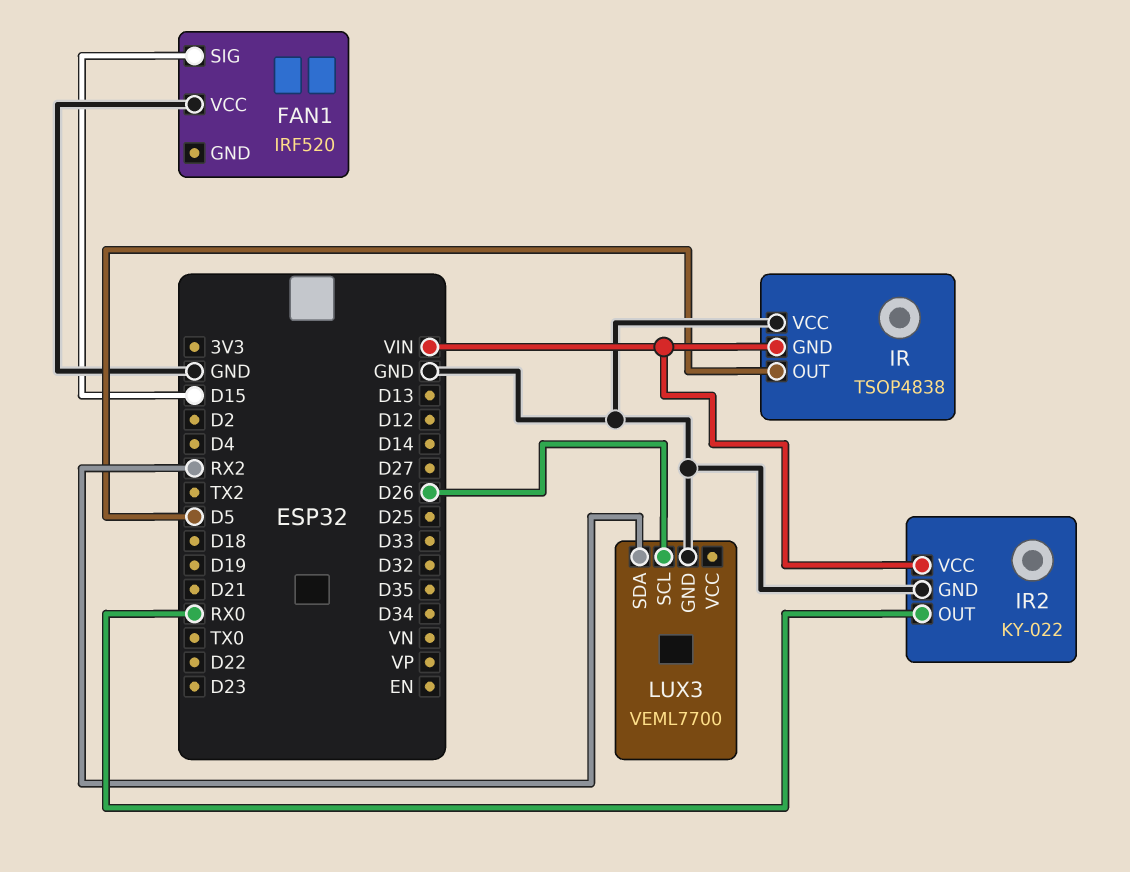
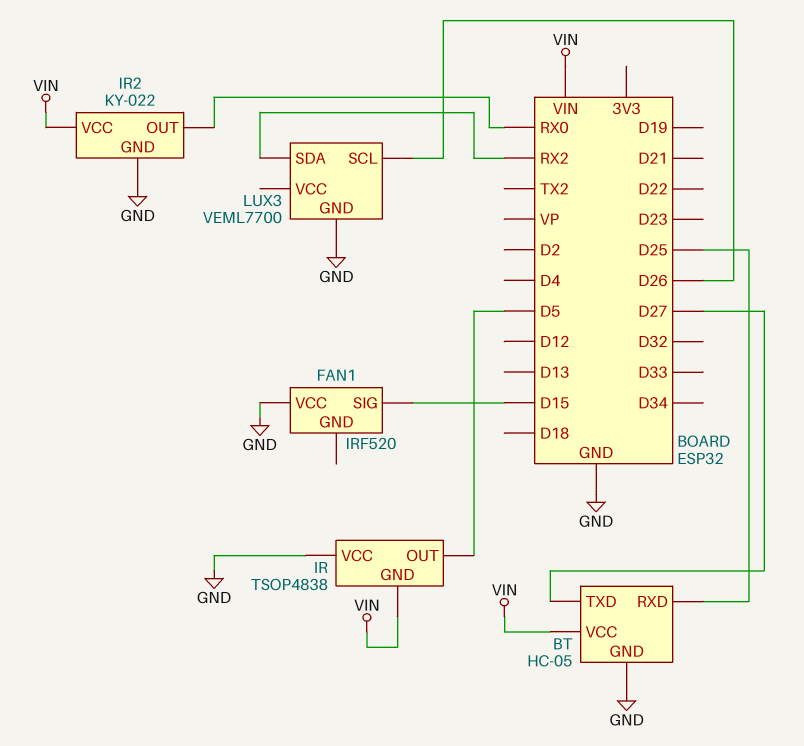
BT: none -> HC-05
BT pin GND: none -> GND
BT pin RXD: none -> D25
BT pin TXD: none -> D27
BT pin VCC: none -> VIN

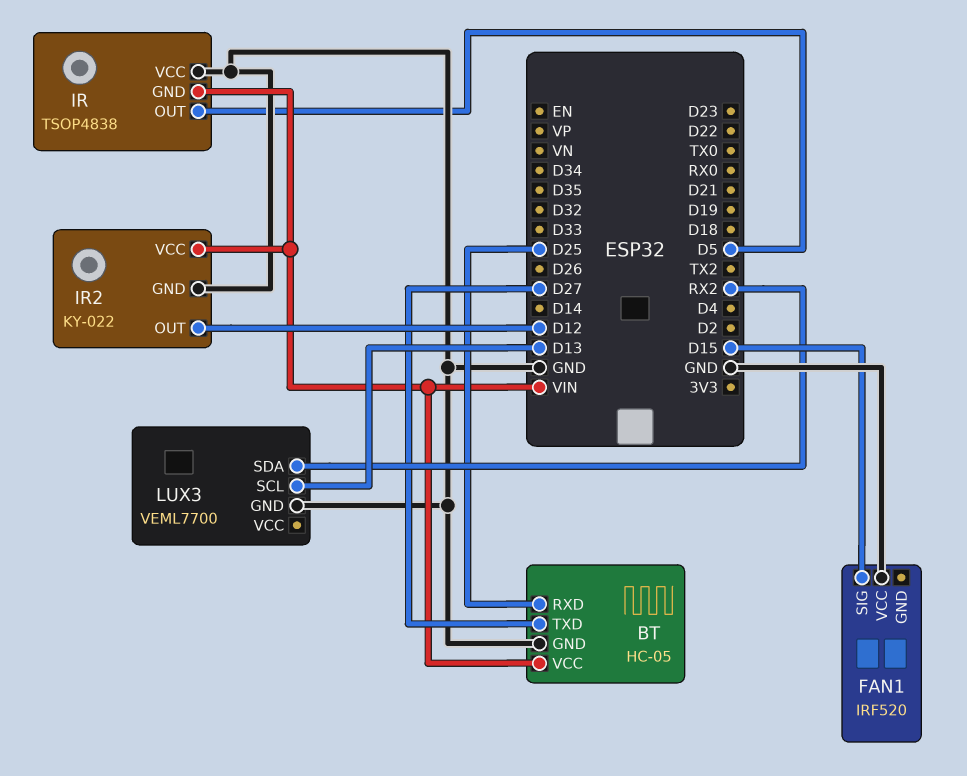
IR2 pin OUT: RX0 -> D12
LUX3 pin SCL: D26 -> D13

